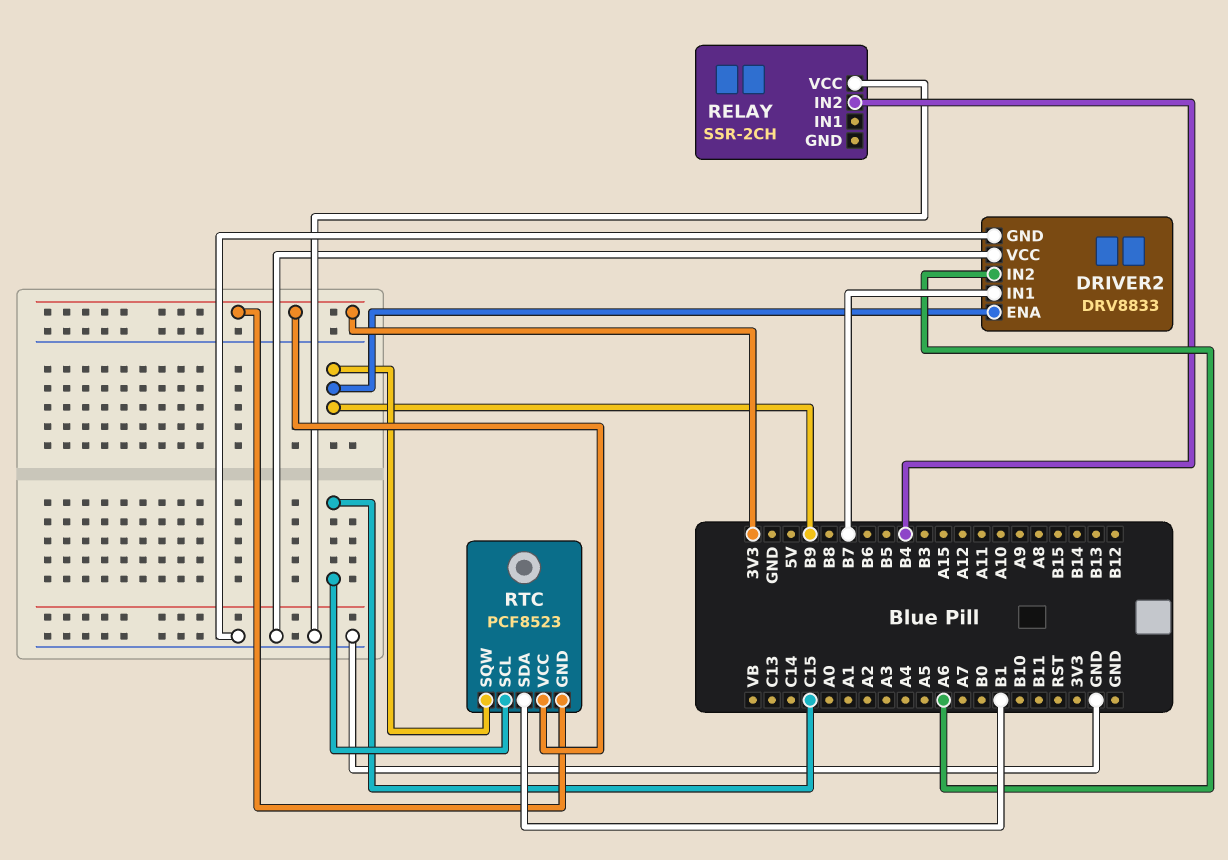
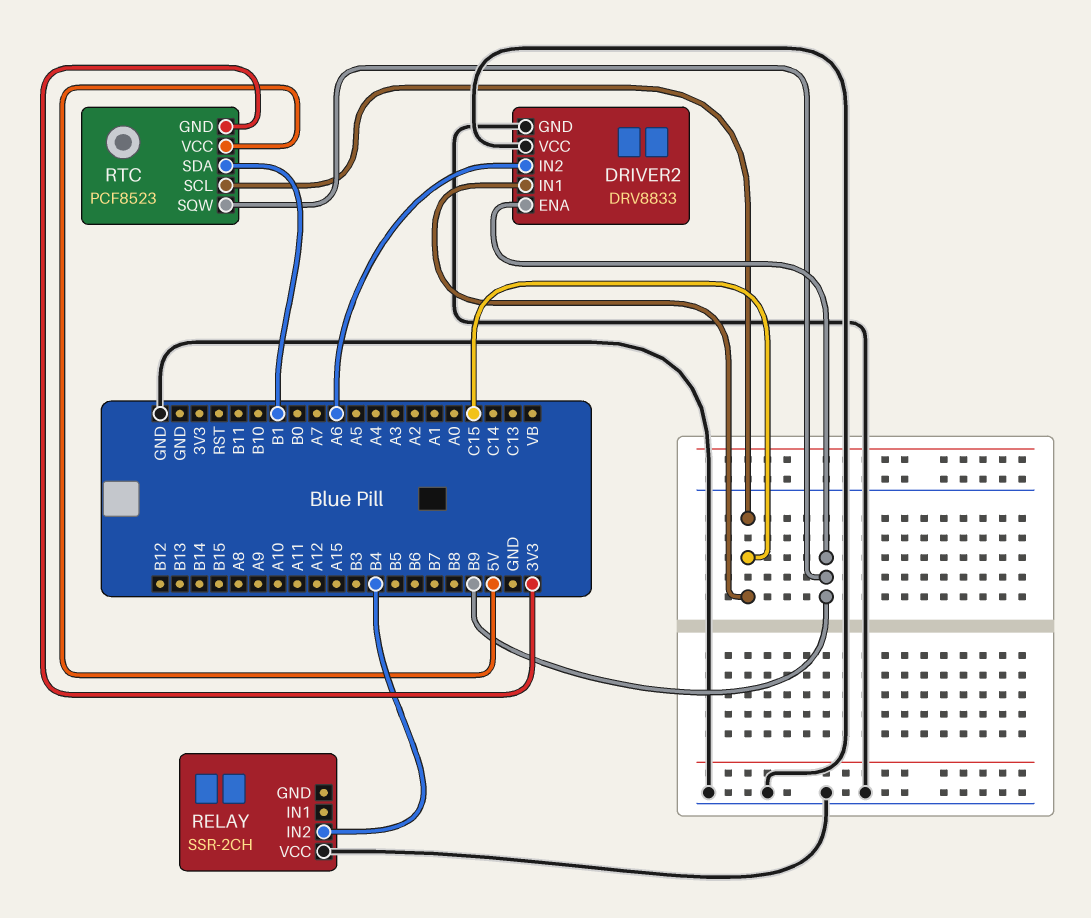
DRIVER2 pin IN1: B7 -> C15
RTC pin VCC: 3V3 -> 5V

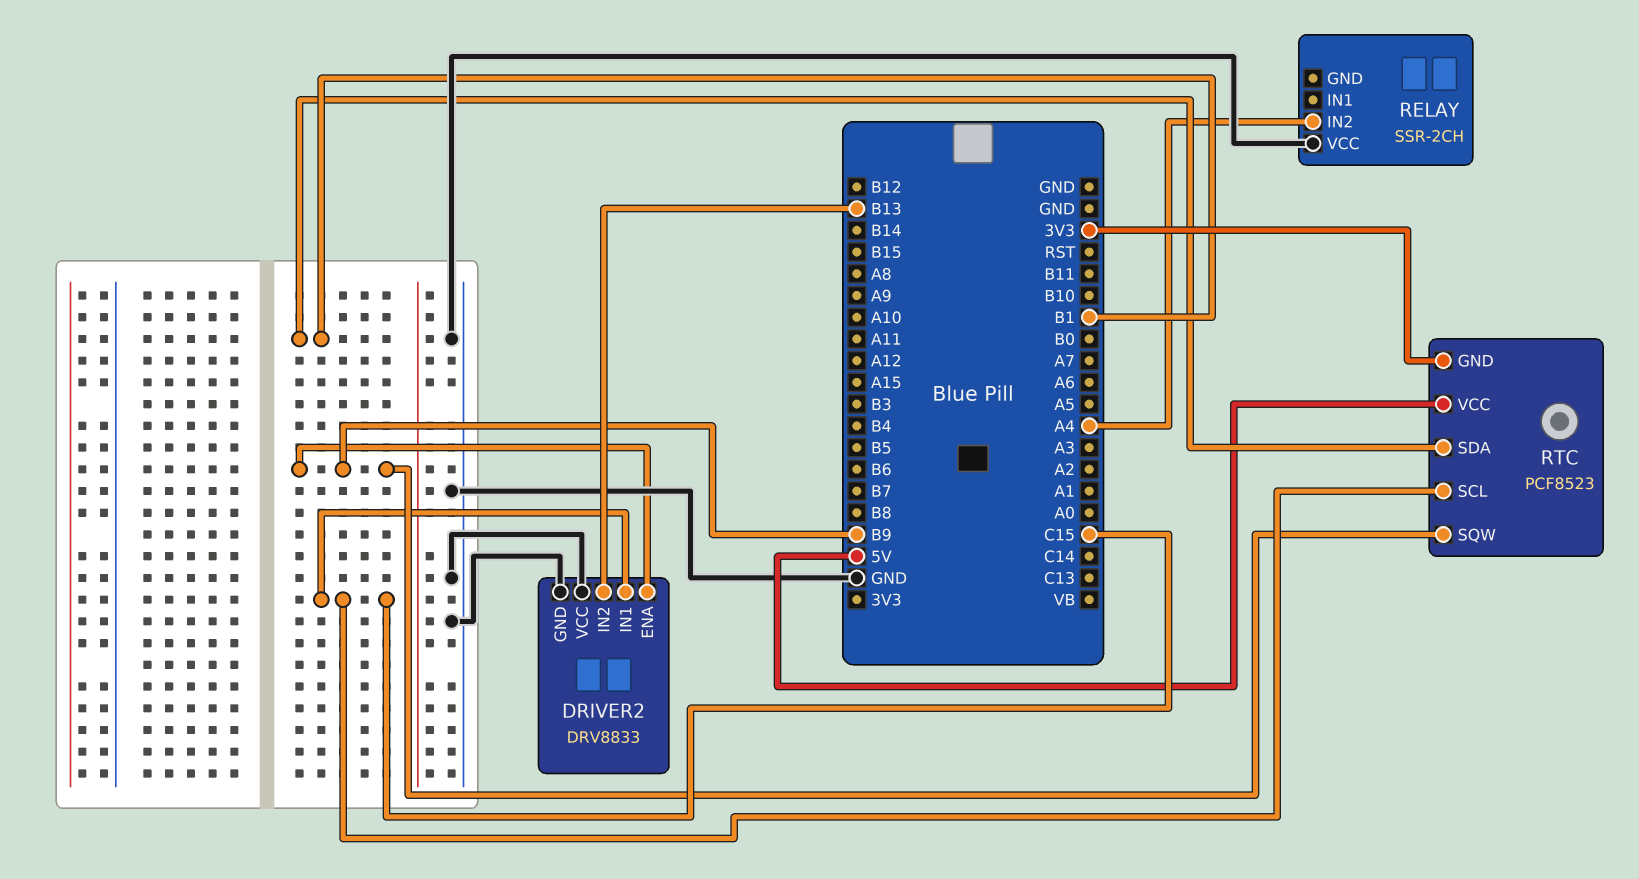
DRIVER2 pin IN2: A6 -> B13
RELAY pin IN2: B4 -> A4

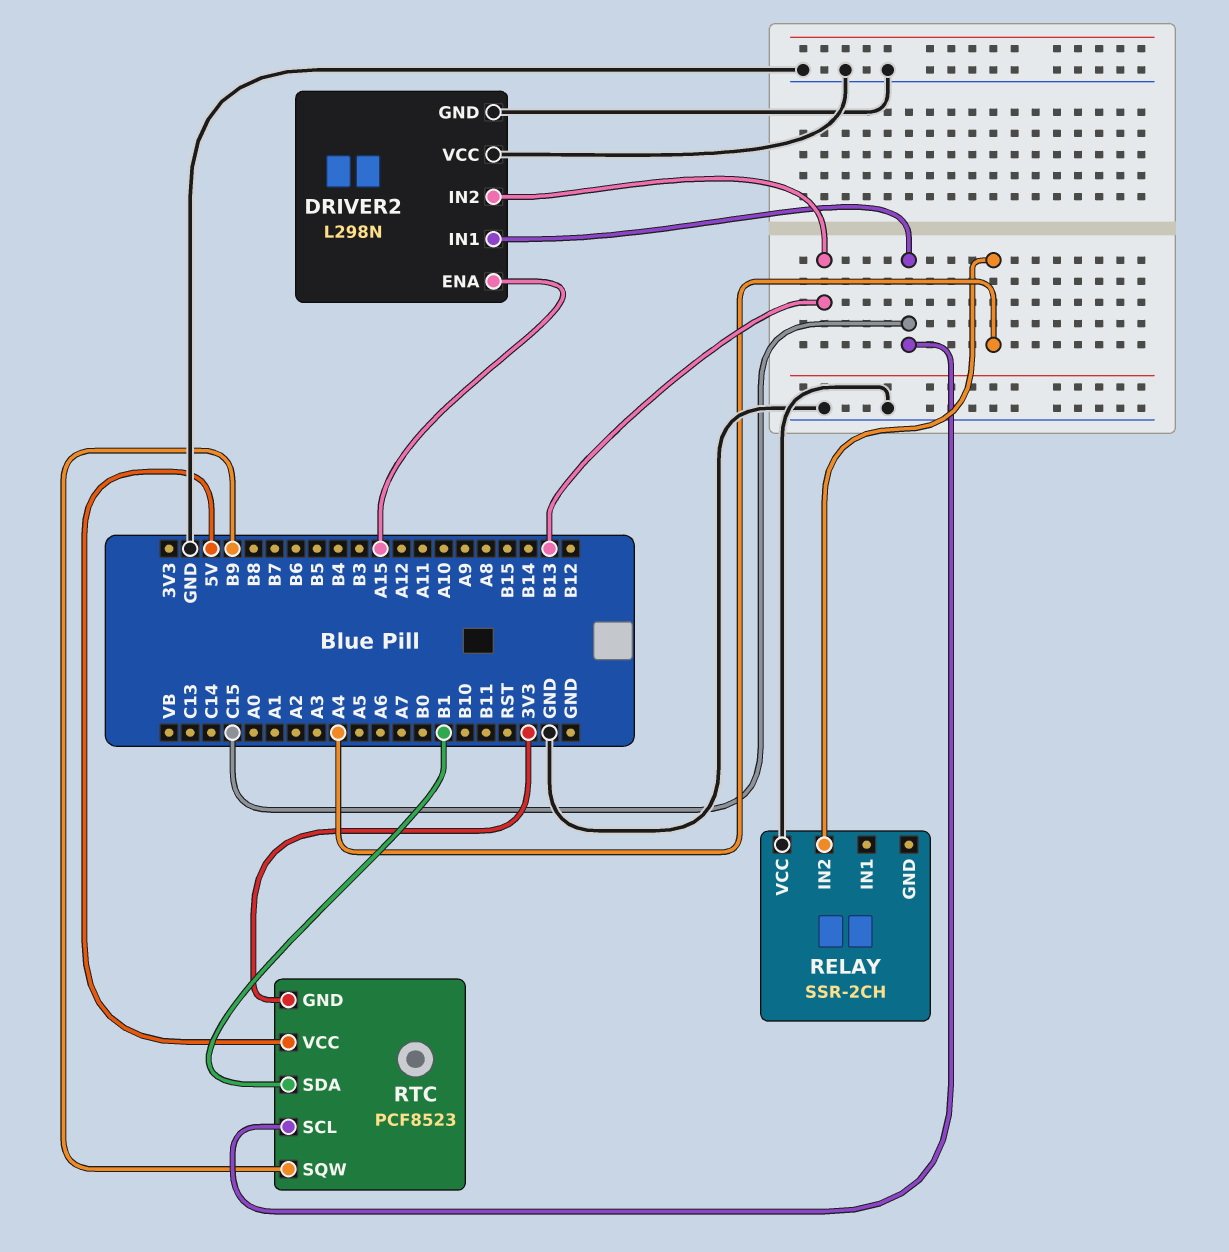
DRIVER2: DRV8833 -> L298N
DRIVER2 pin ENA: B9 -> A15

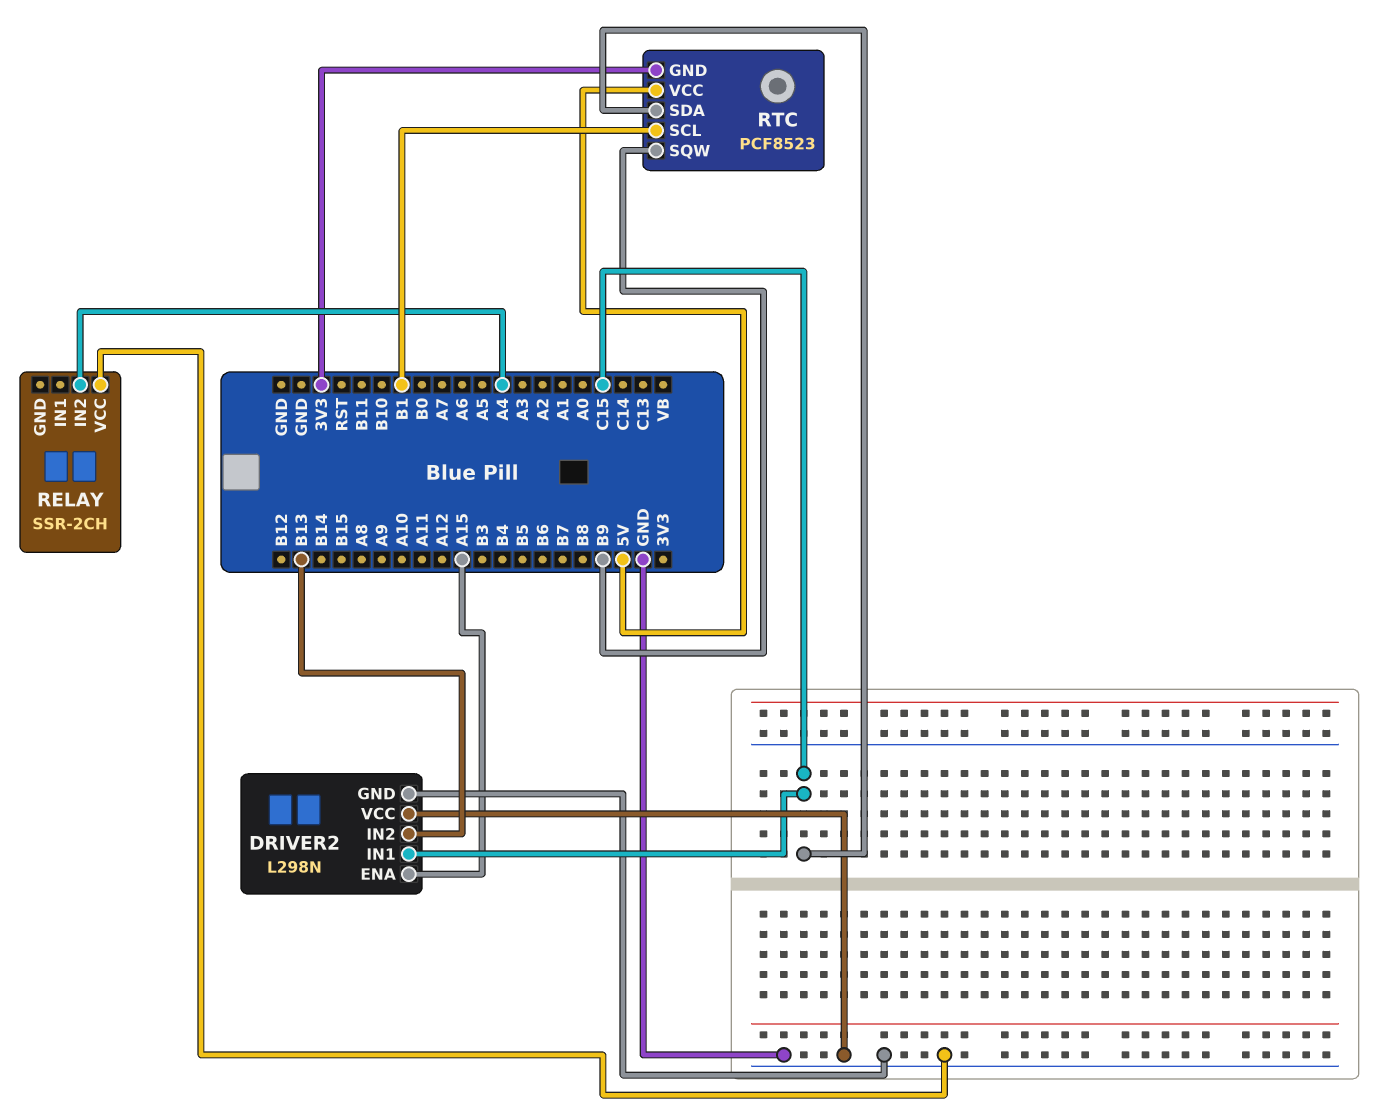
RTC pin SCL: C15 -> B1
RTC pin SDA: B1 -> C15

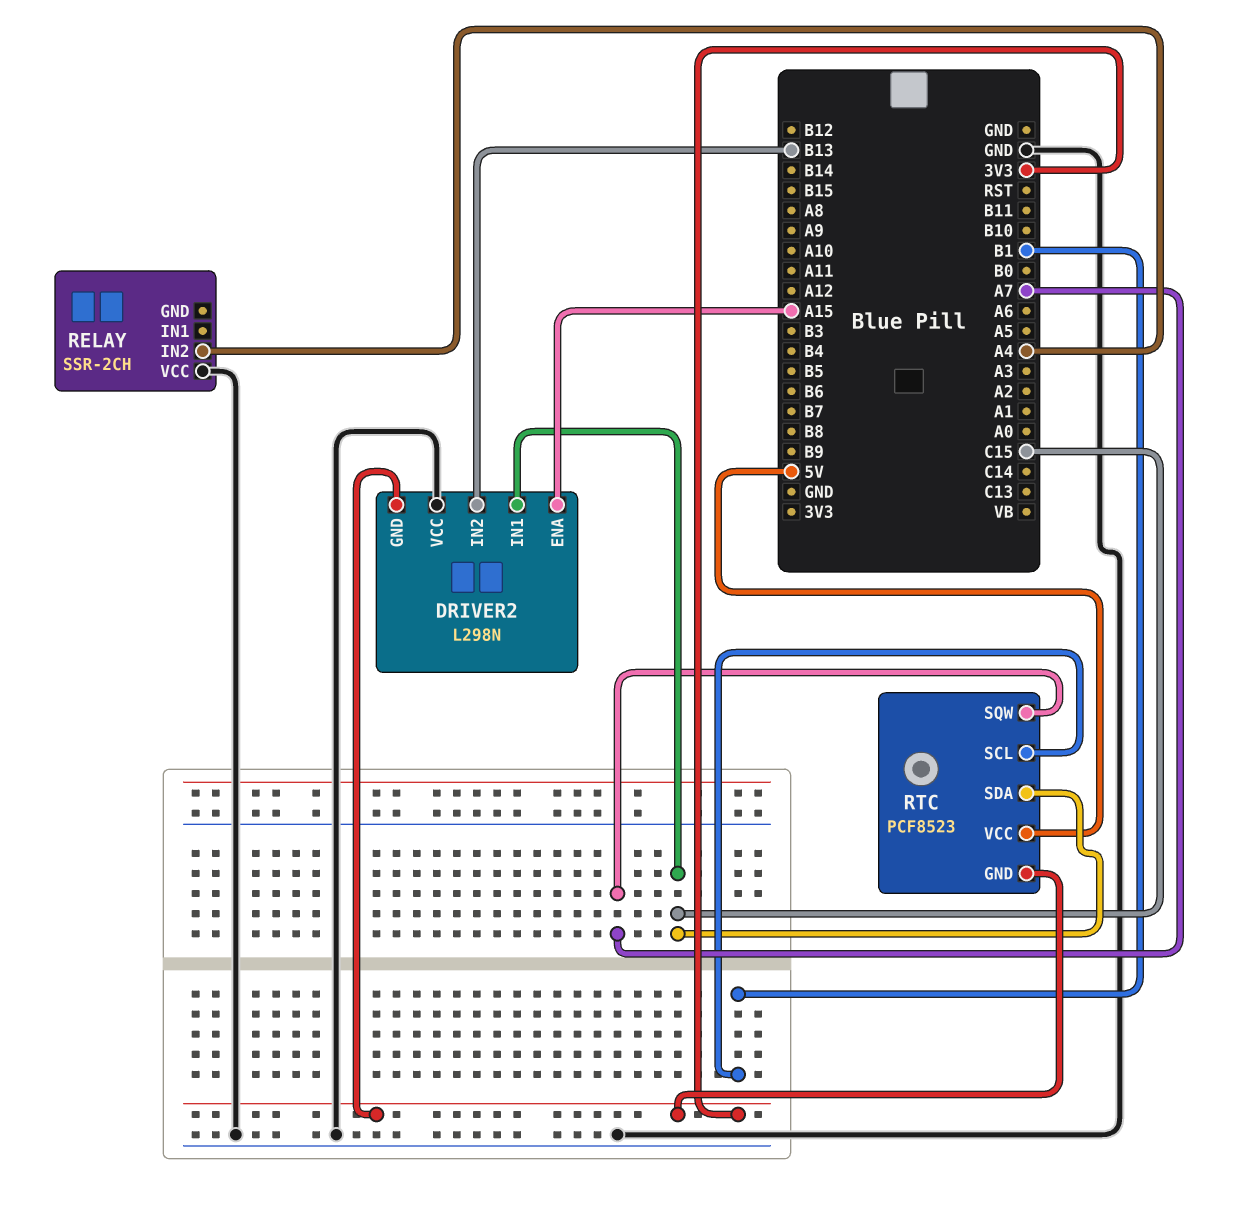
DRIVER2 pin GND: GND -> 3V3
RTC pin SQW: B9 -> A7

